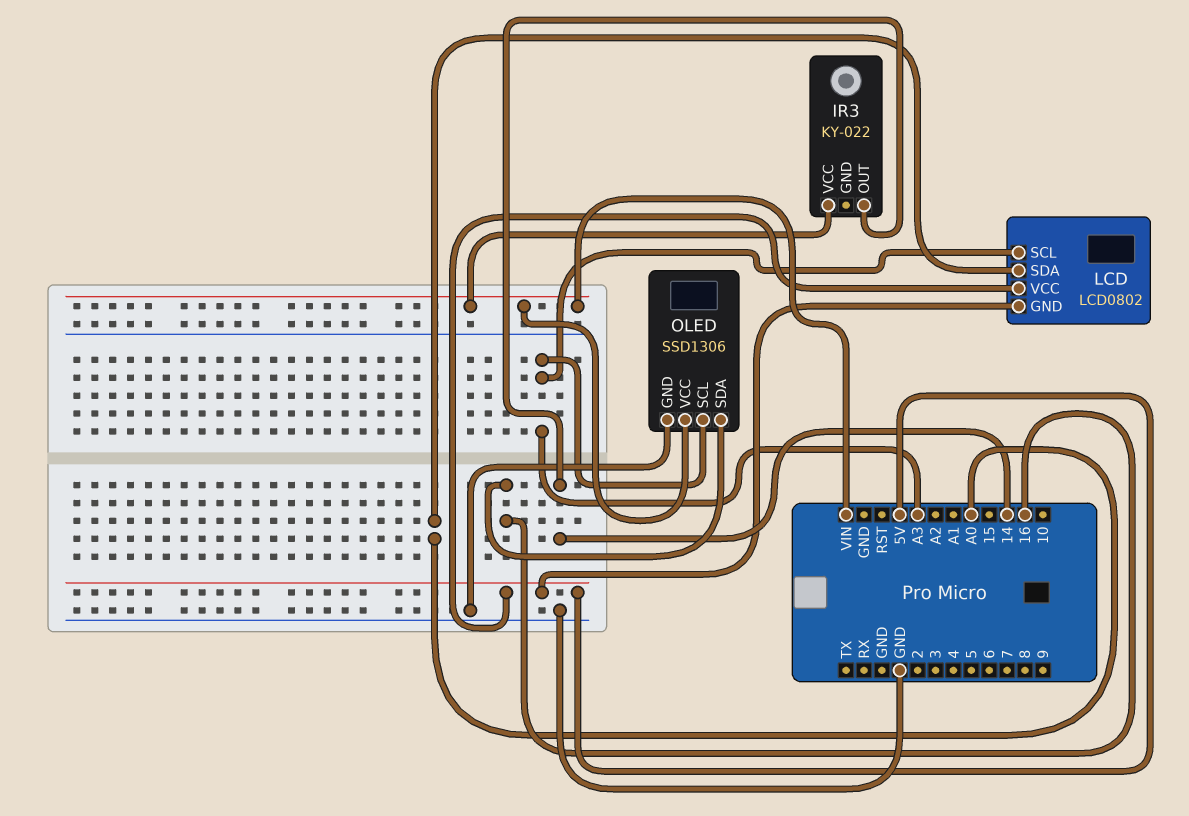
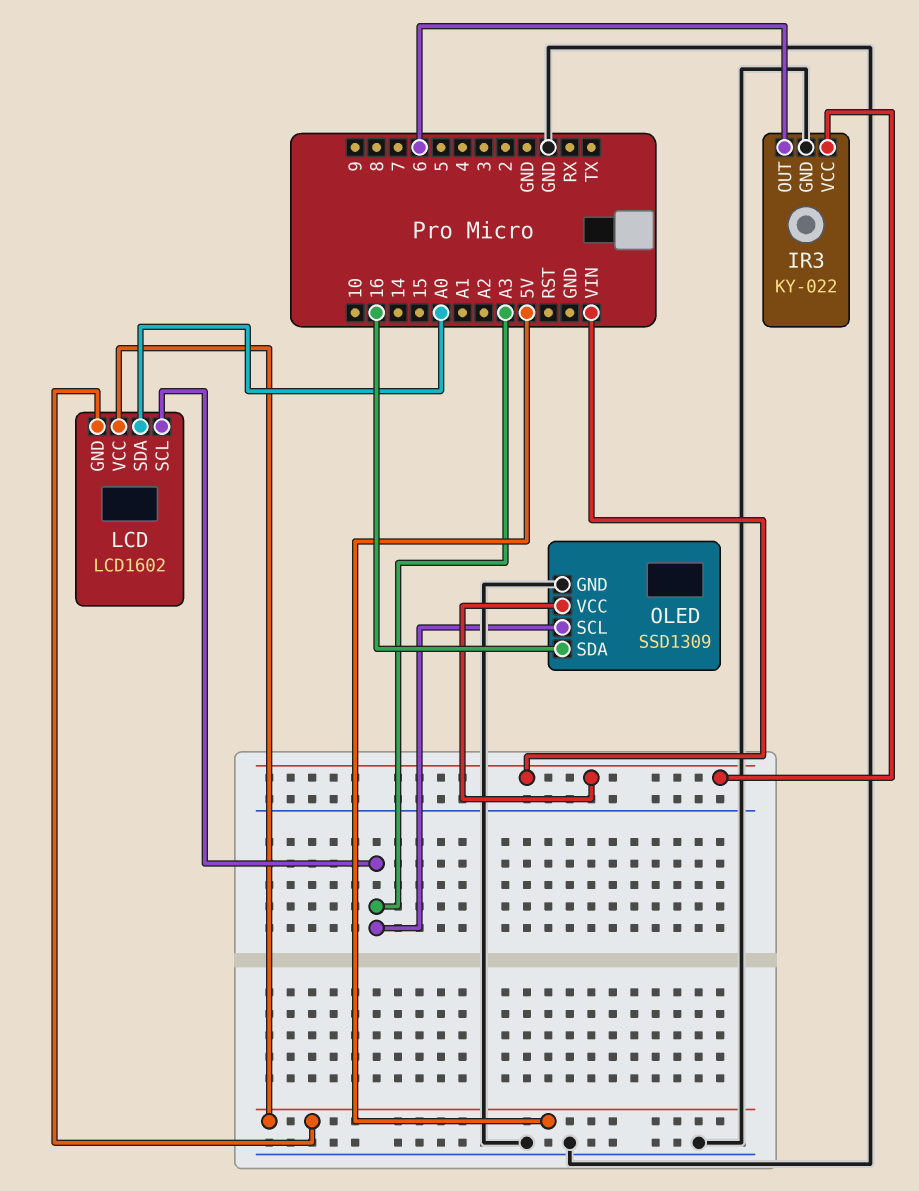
IR3 pin GND: none -> GND
IR3 pin OUT: 14 -> 6
LCD: LCD0802 -> LCD1602
OLED: SSD1306 -> SSD1309

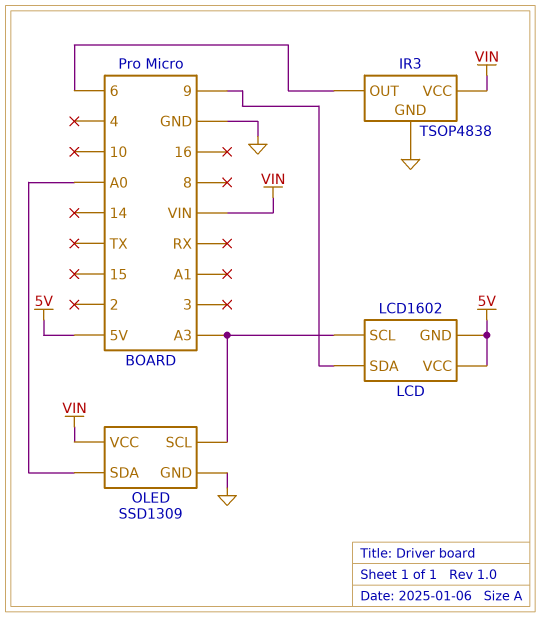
IR3: KY-022 -> TSOP4838
LCD pin SDA: A0 -> 9
OLED pin SDA: 16 -> A0

